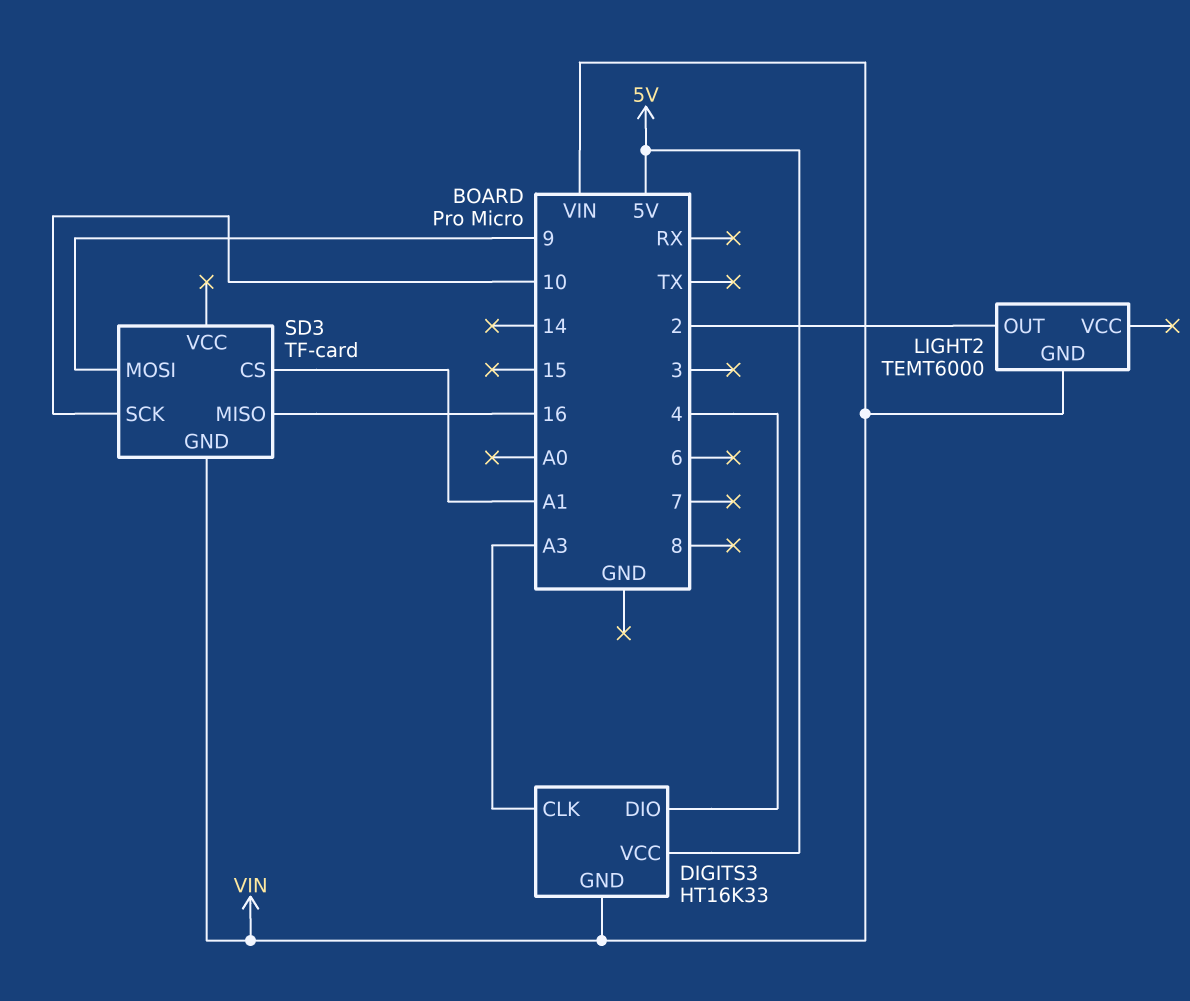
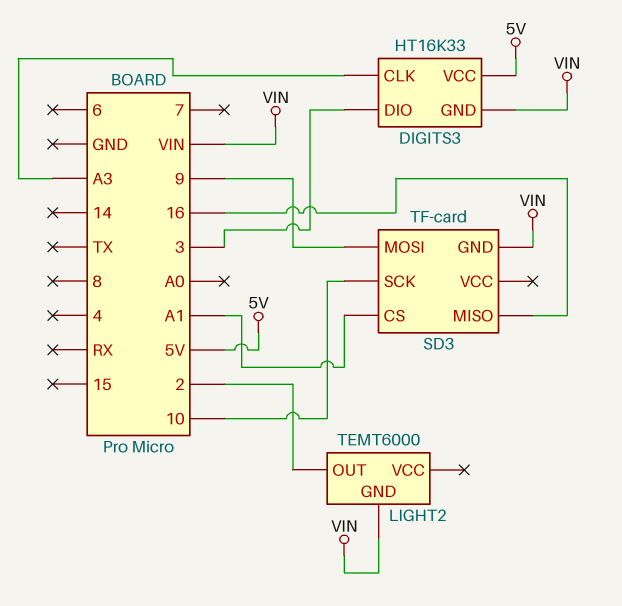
DIGITS3 pin DIO: 4 -> 3

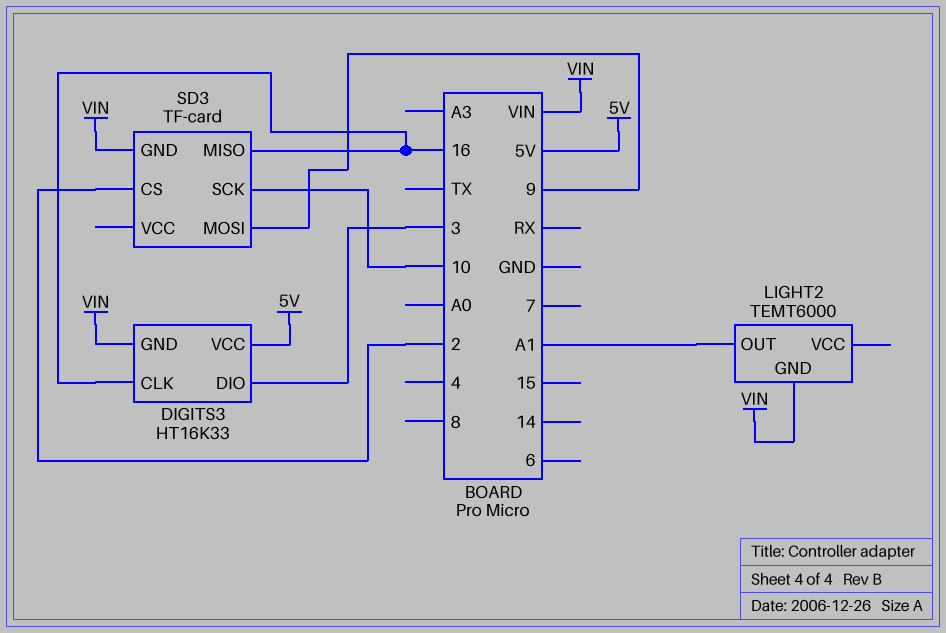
DIGITS3 pin CLK: A3 -> 16
LIGHT2 pin OUT: 2 -> A1
SD3 pin CS: A1 -> 2

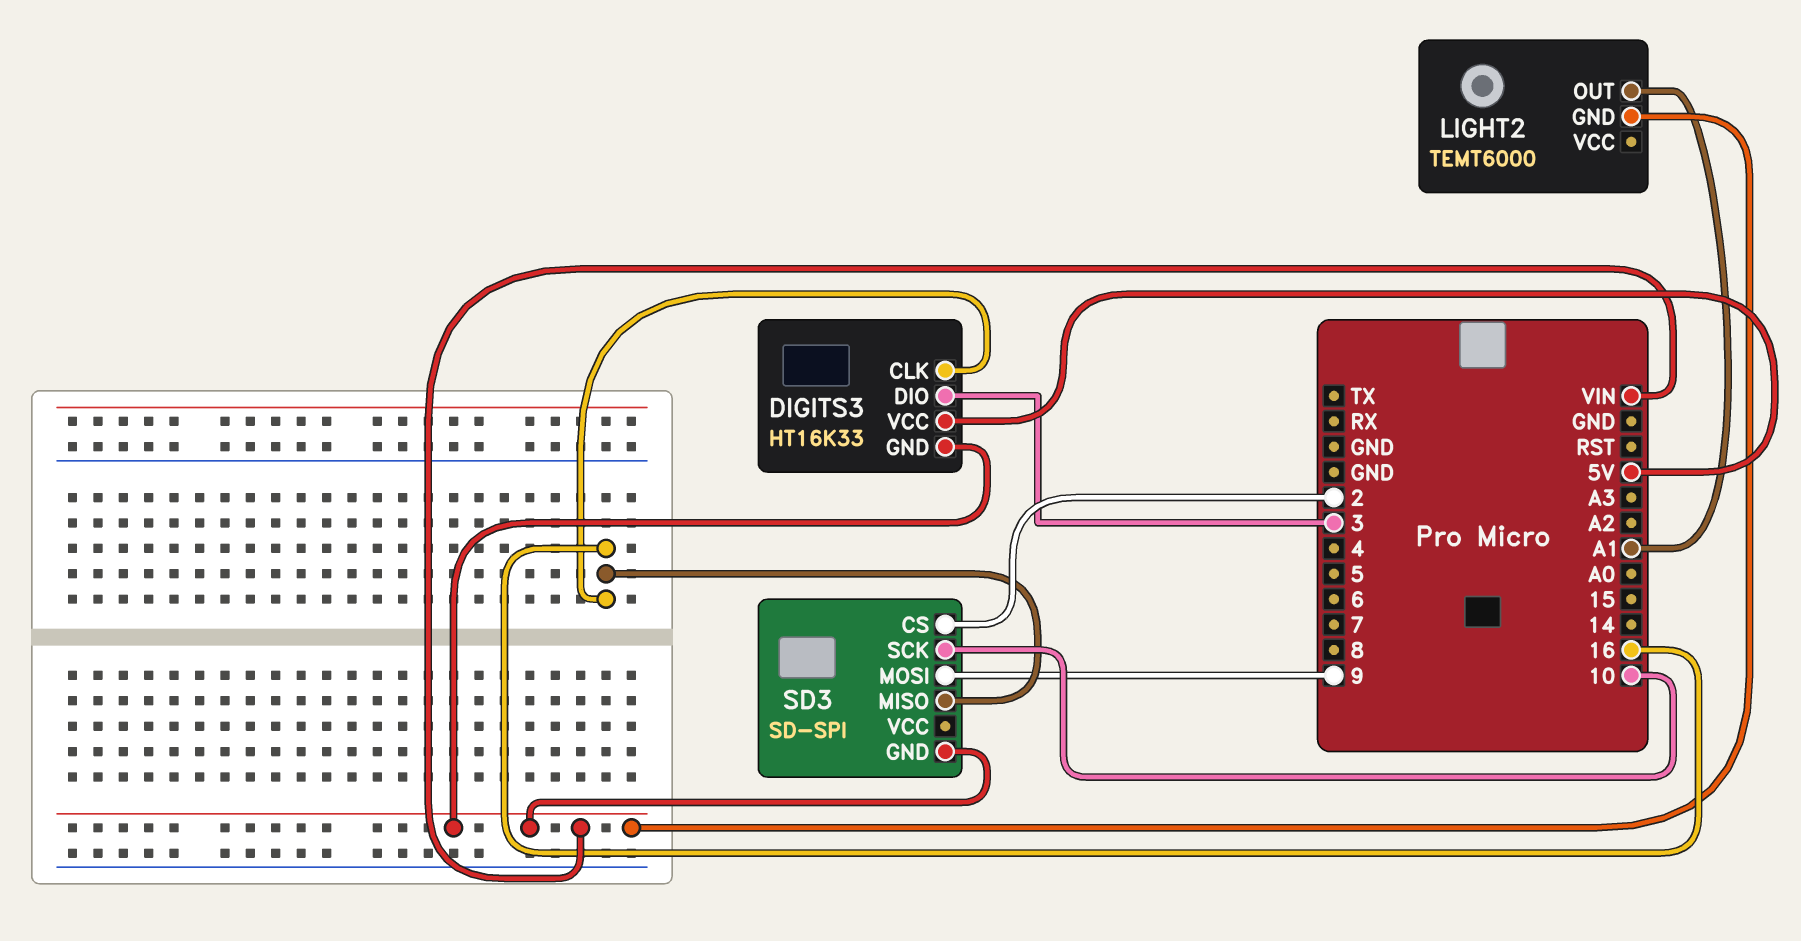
SD3: TF-card -> SD-SPI

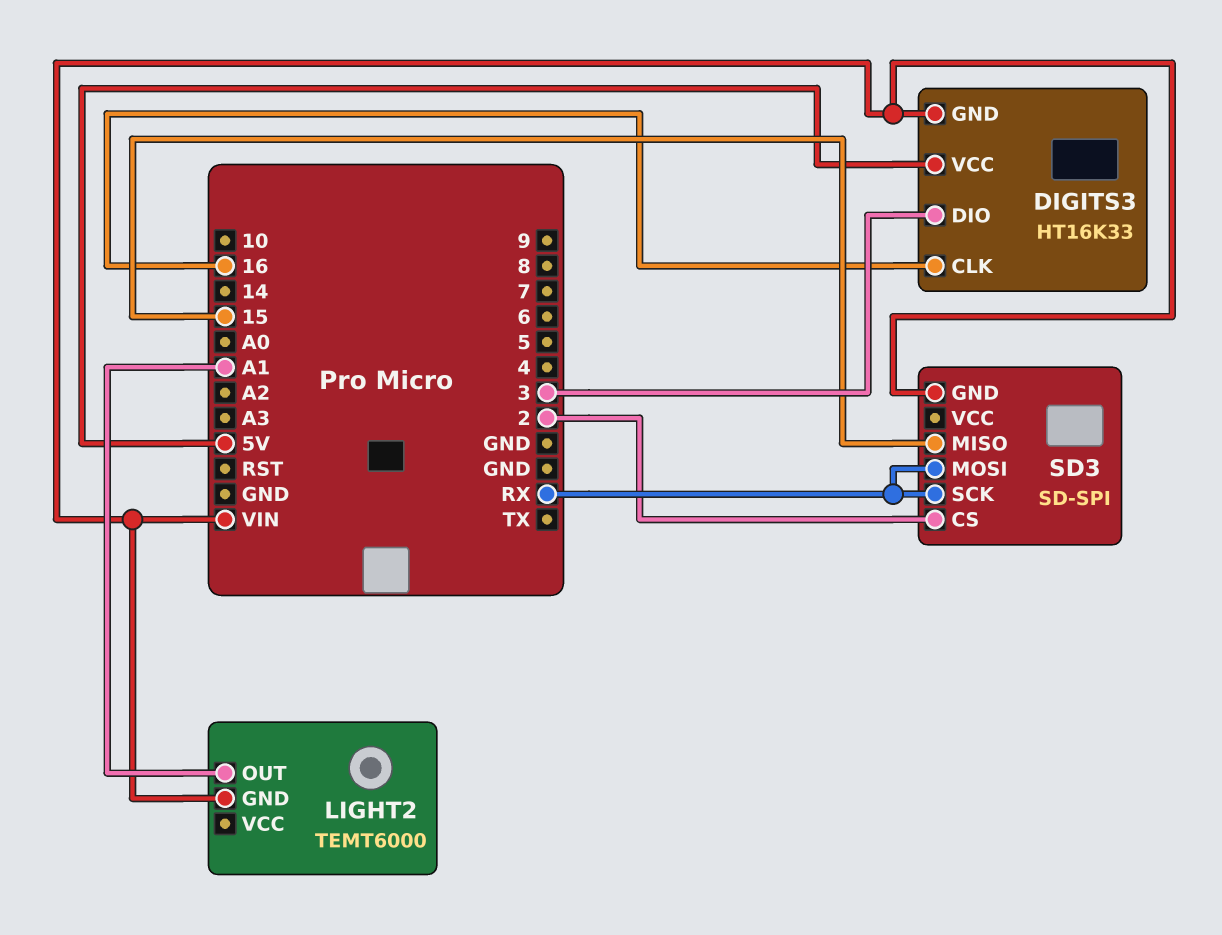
SD3 pin MISO: 16 -> 15
SD3 pin MOSI: 9 -> RX
SD3 pin SCK: 10 -> RX

